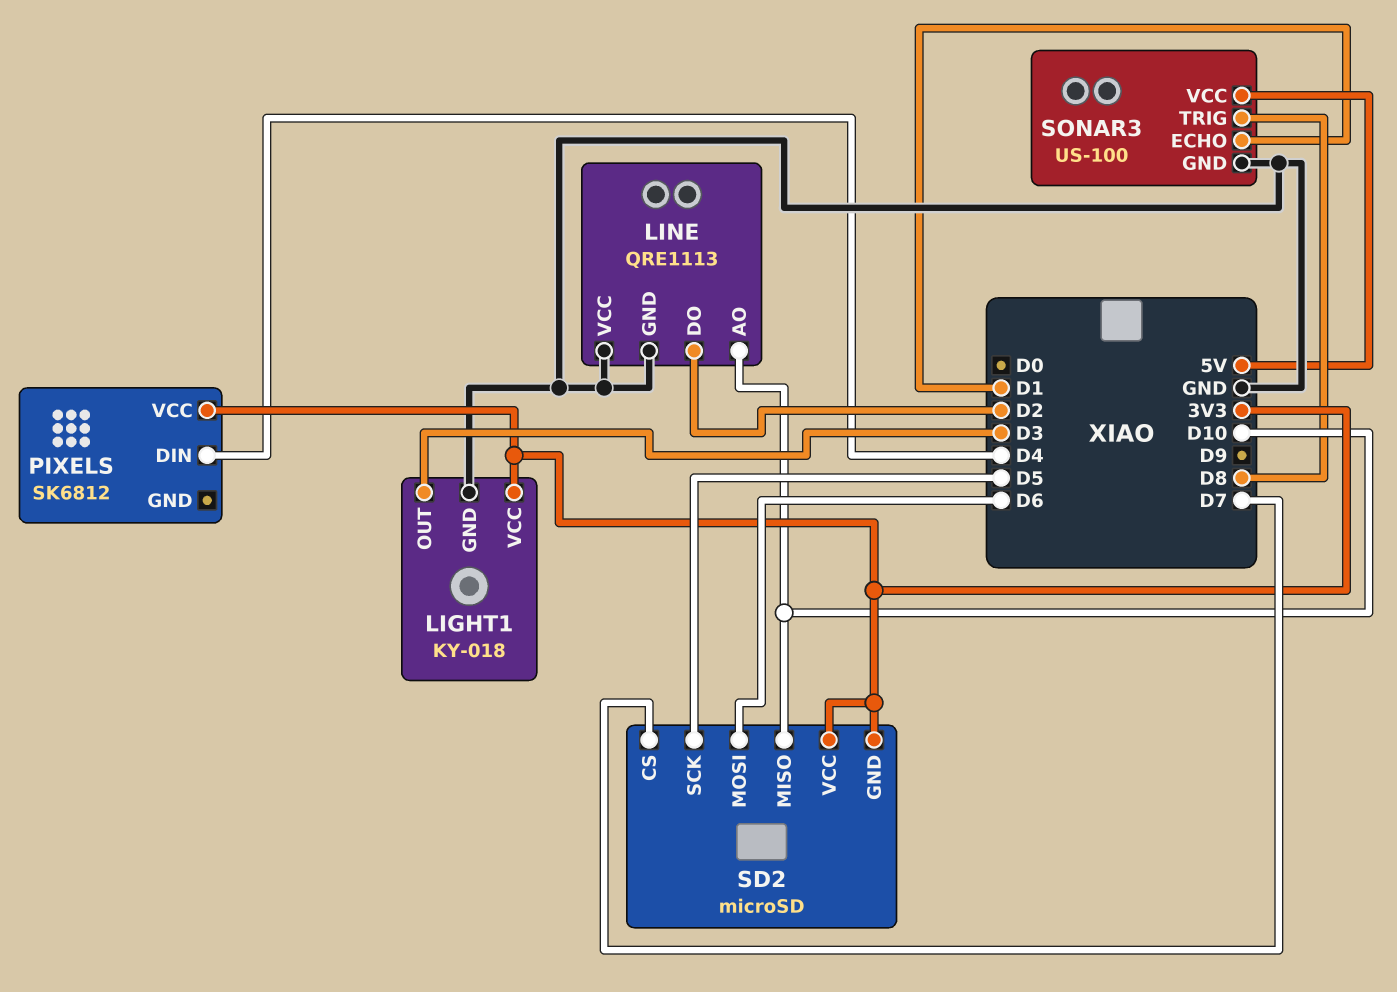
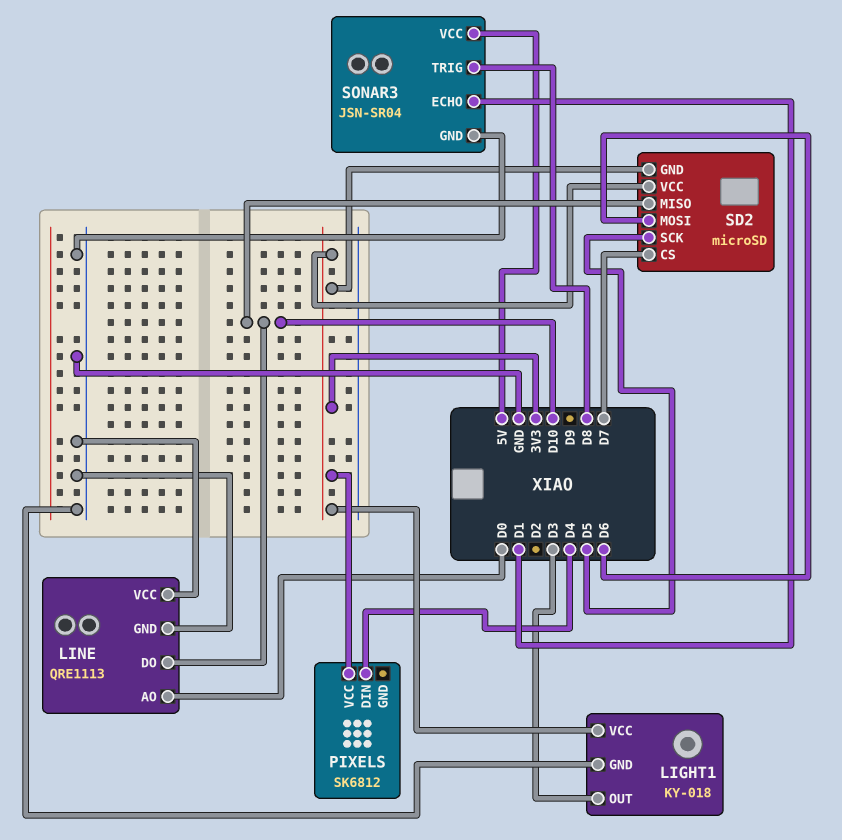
LINE pin AO: D10 -> D0
LINE pin DO: D2 -> D10
SONAR3: US-100 -> JSN-SR04

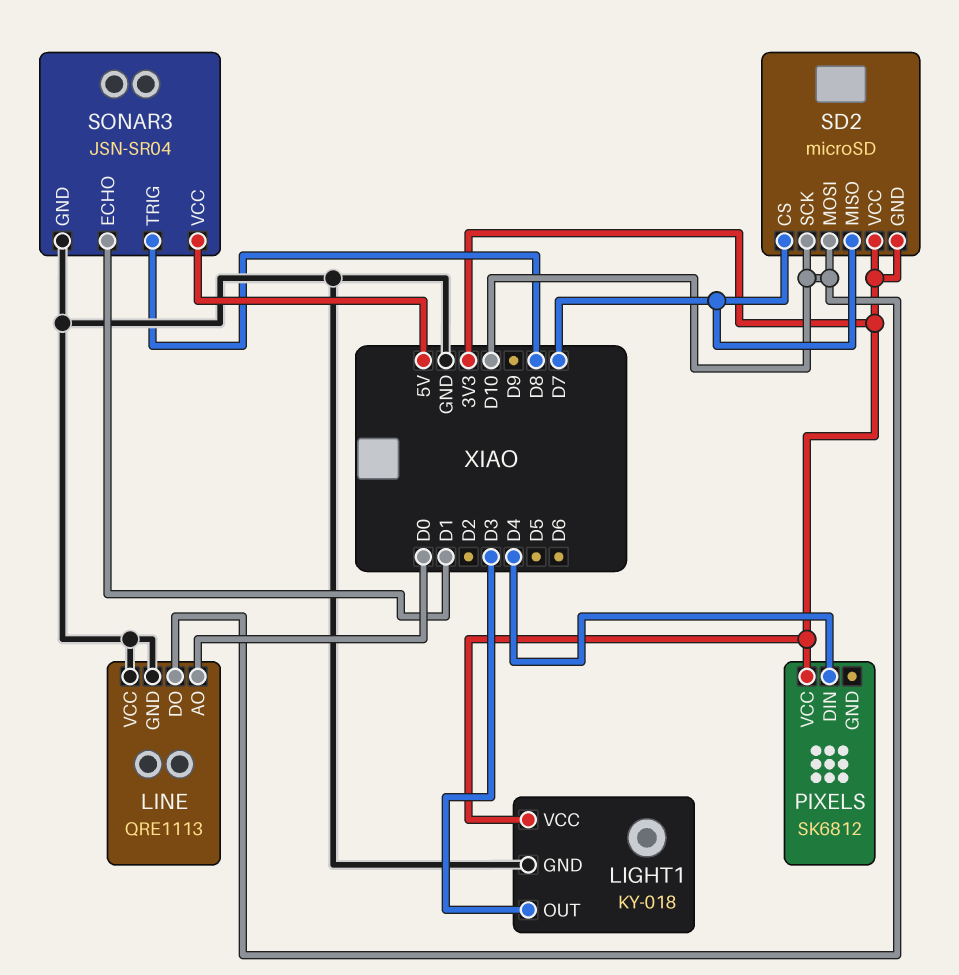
SD2 pin MISO: D10 -> D7
SD2 pin MOSI: D6 -> D10
SD2 pin SCK: D5 -> D10

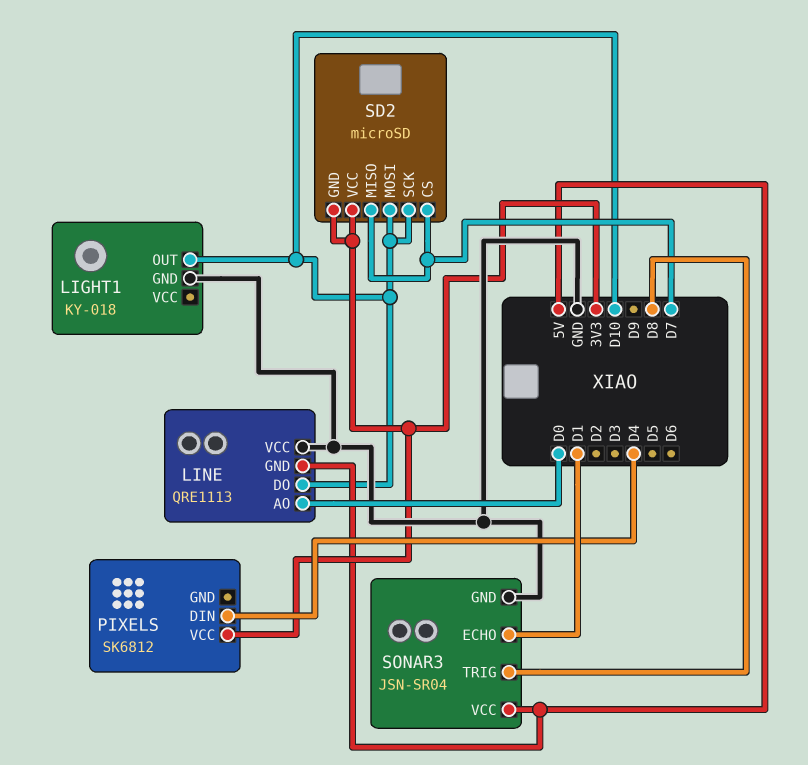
LIGHT1 pin OUT: D3 -> D10
LIGHT1 pin VCC: 3V3 -> none
LINE pin GND: GND -> 5V

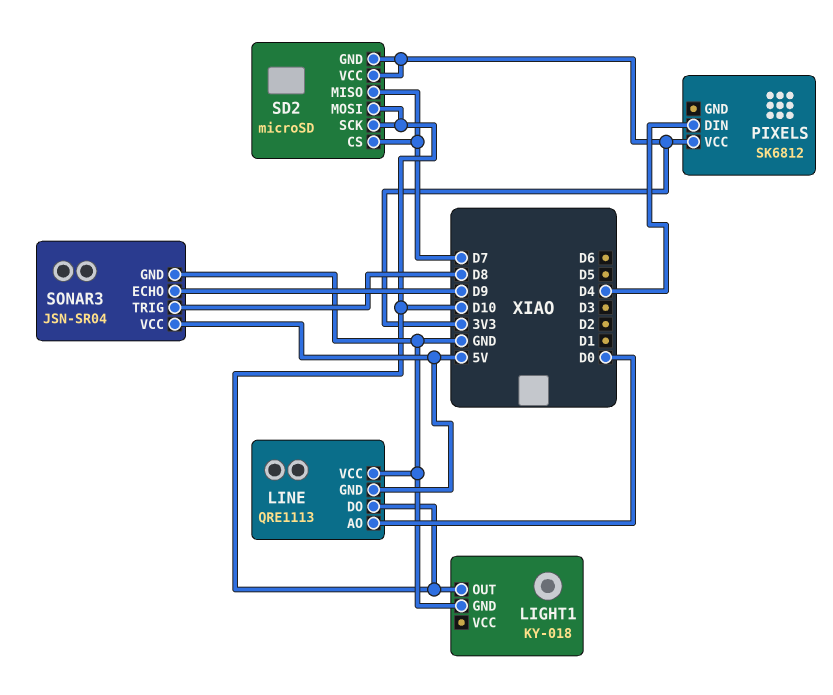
SONAR3 pin ECHO: D1 -> D9

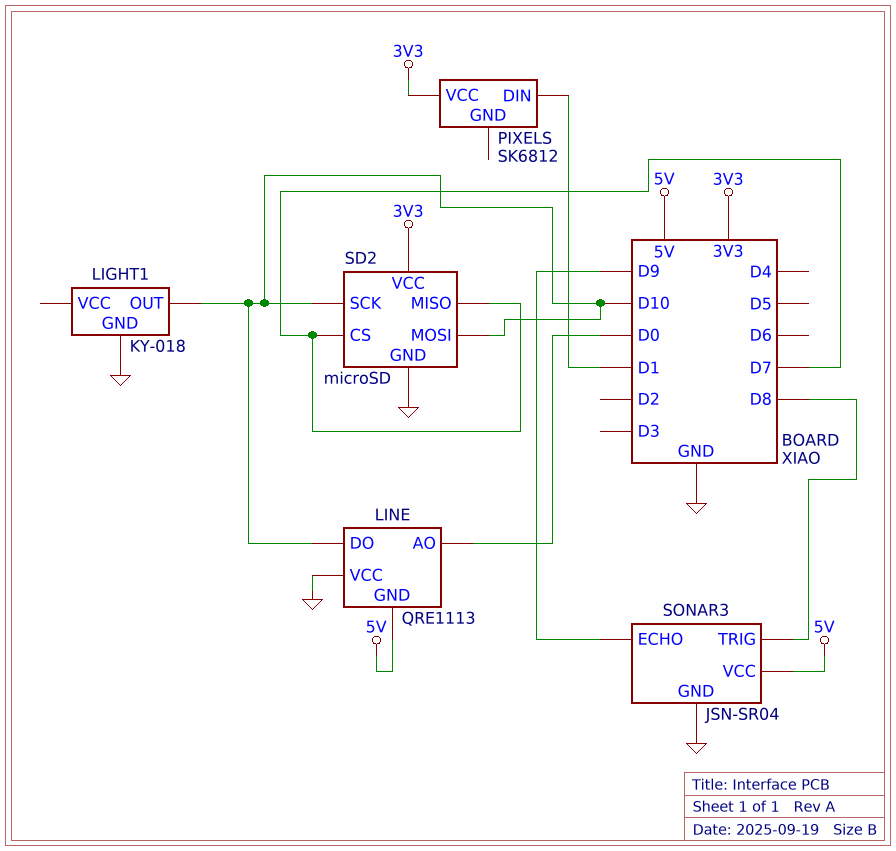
PIXELS pin DIN: D4 -> D1
SD2 pin GND: 3V3 -> GND

